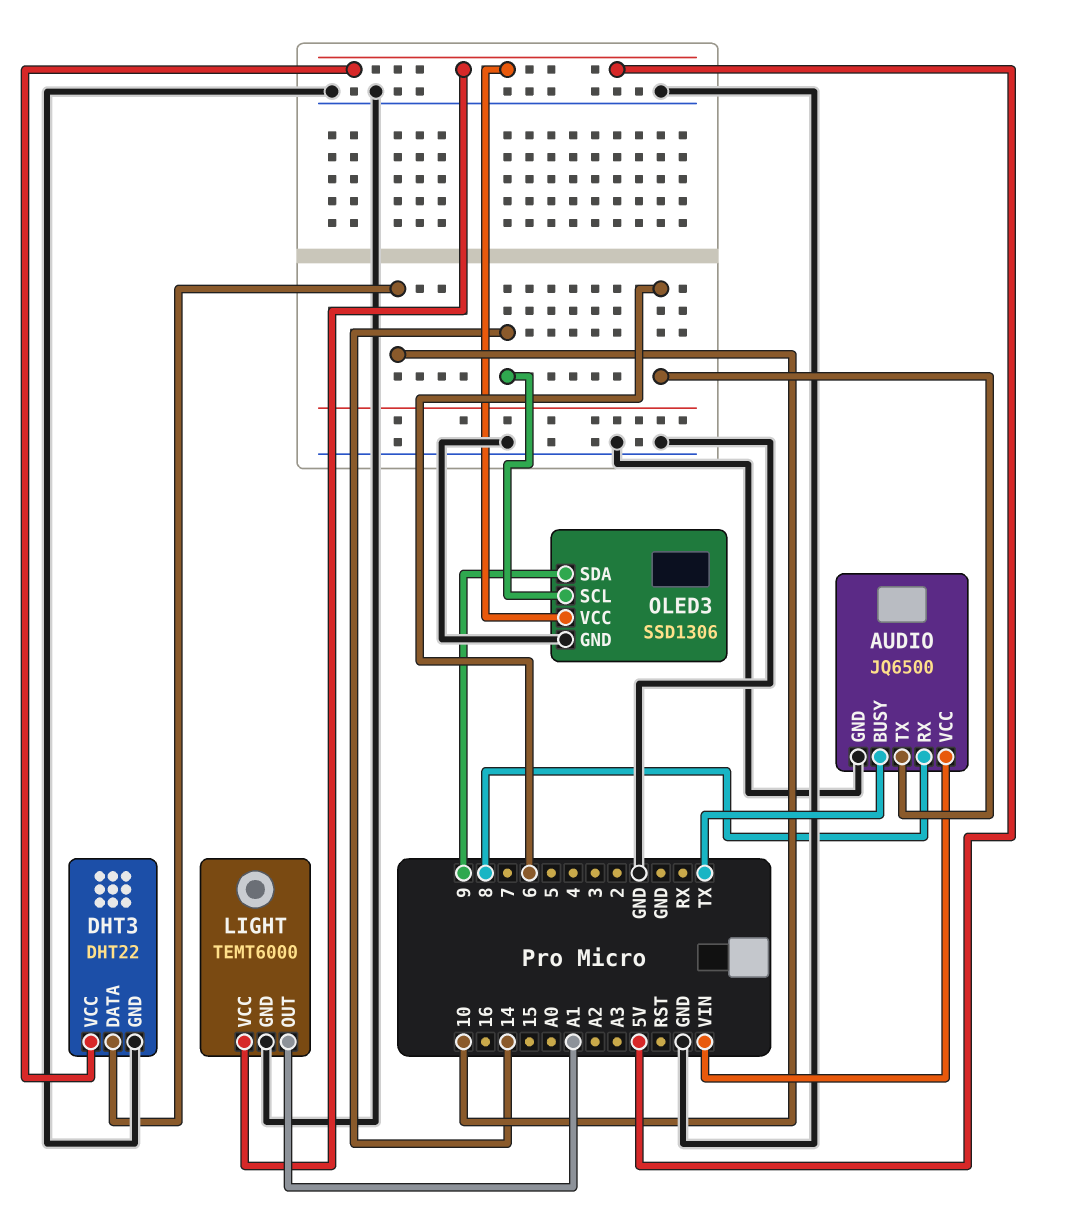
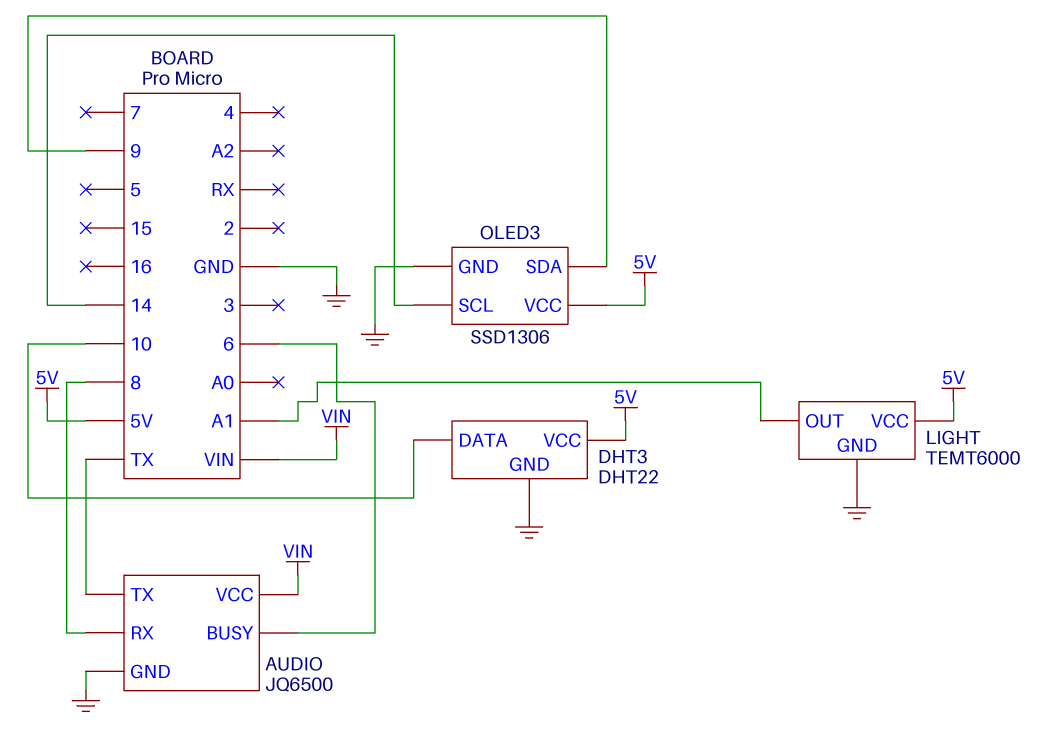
AUDIO pin BUSY: TX -> 6
AUDIO pin TX: 6 -> TX

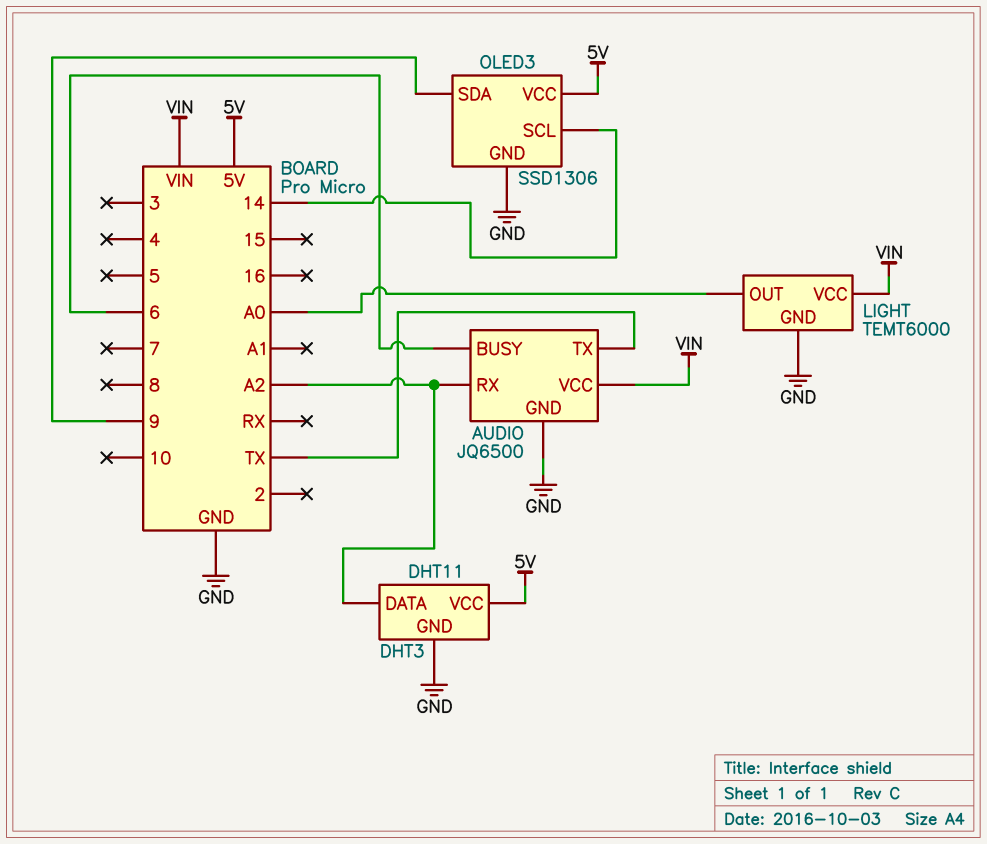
AUDIO pin RX: 8 -> A2
DHT3: DHT22 -> DHT11
DHT3 pin DATA: 10 -> A2
LIGHT pin OUT: A1 -> A0
LIGHT pin VCC: 5V -> VIN

